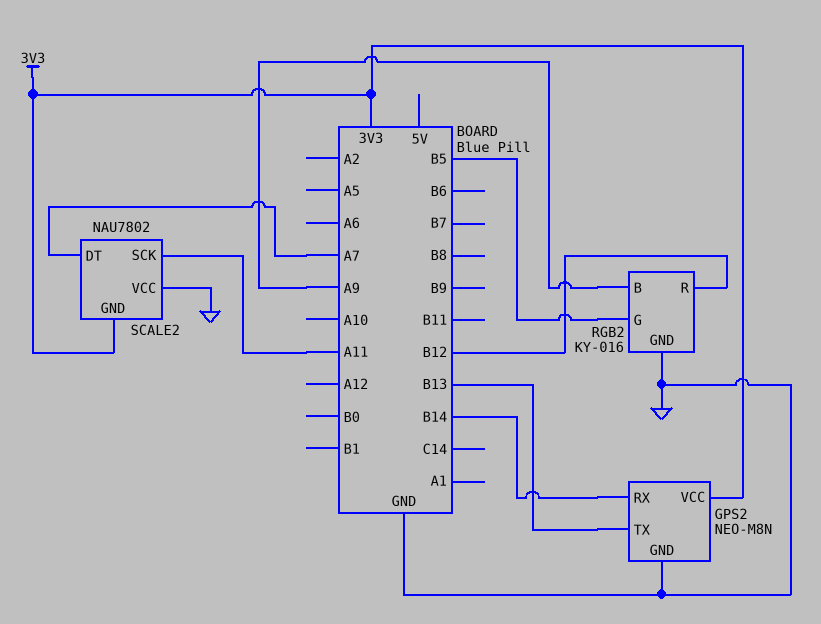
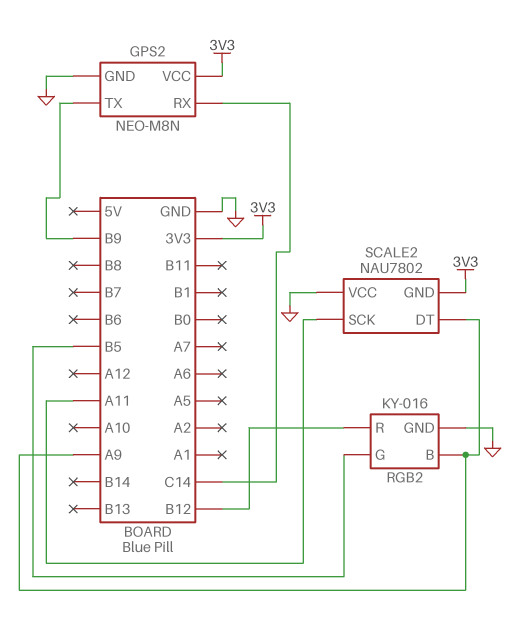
GPS2 pin RX: B14 -> C14
GPS2 pin TX: B13 -> B9
SCALE2 pin DT: A7 -> A9

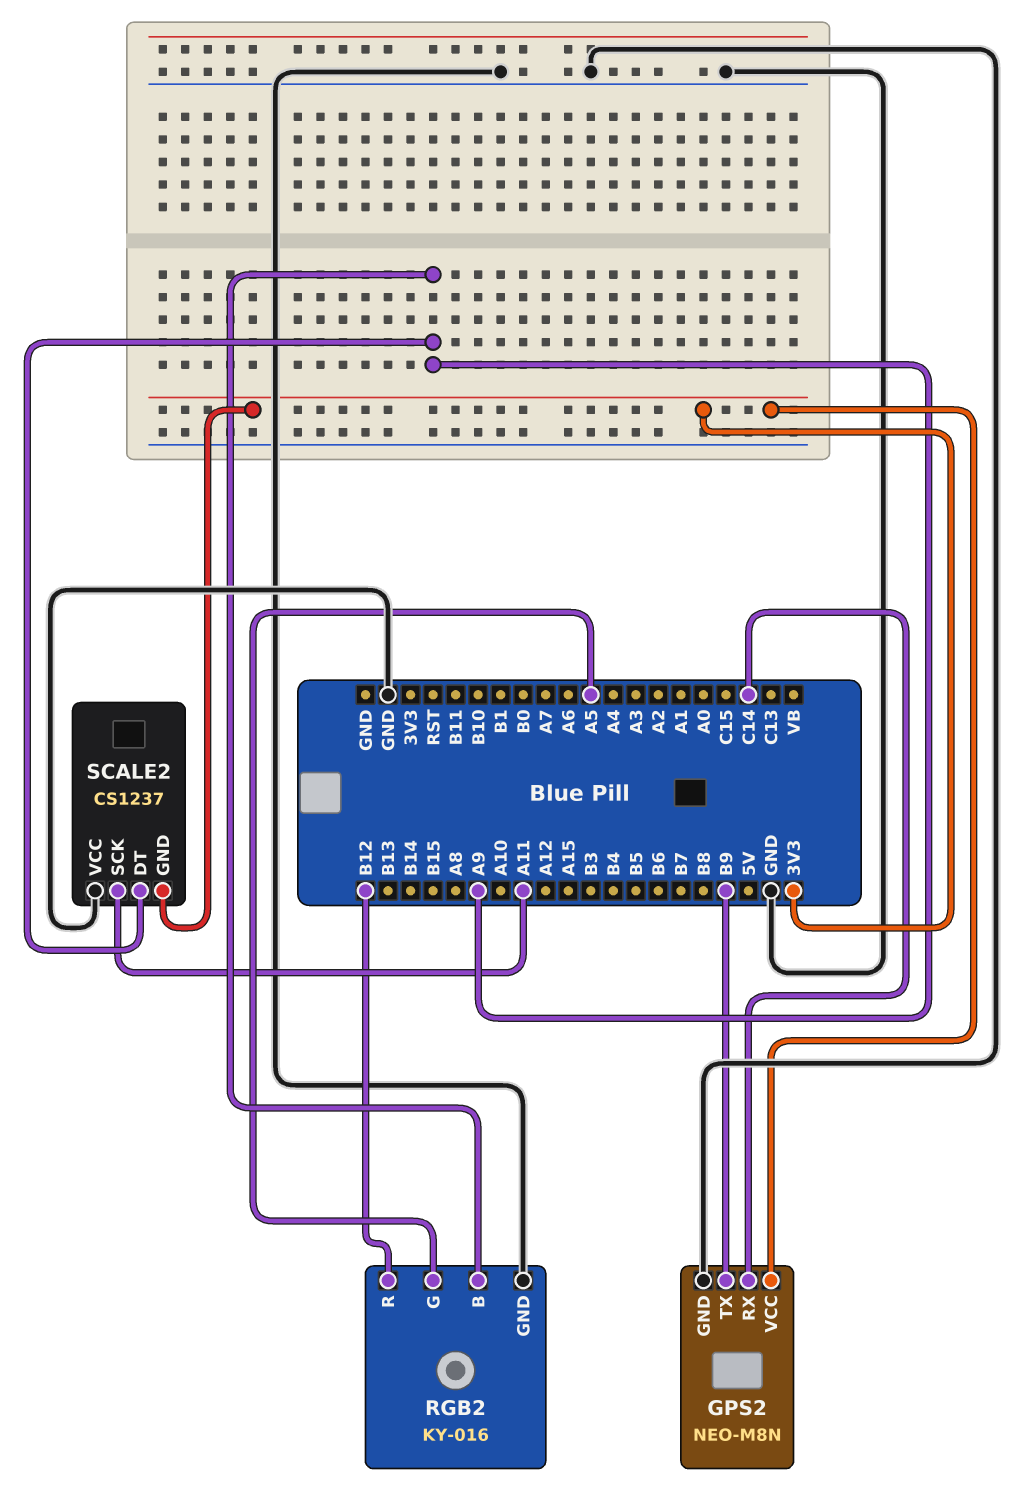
RGB2 pin G: B5 -> A5
SCALE2: NAU7802 -> CS1237

